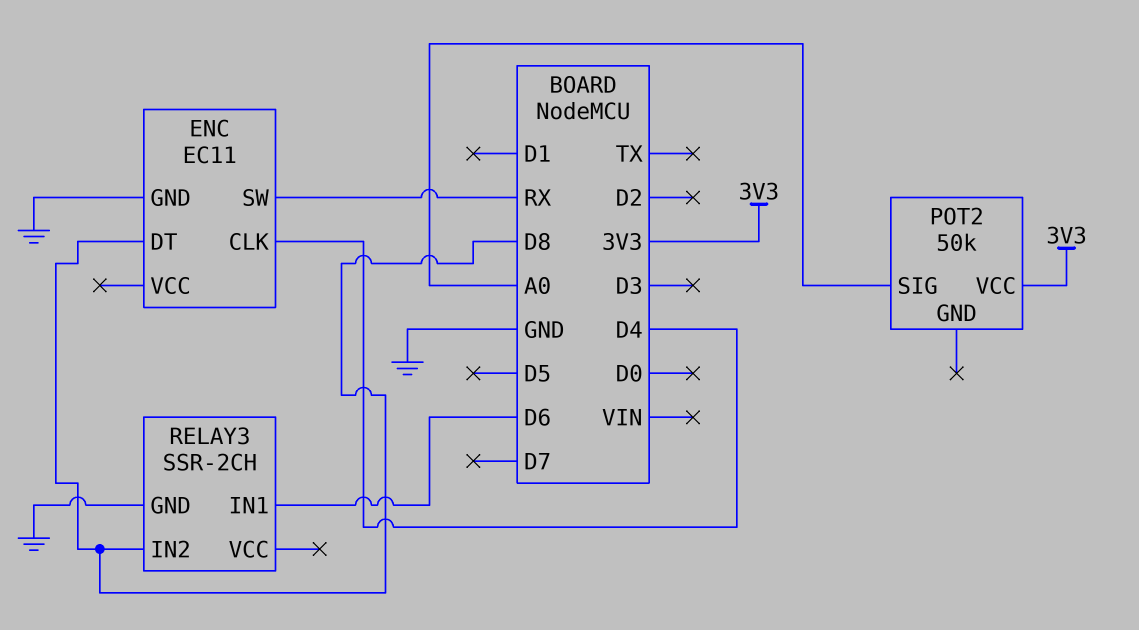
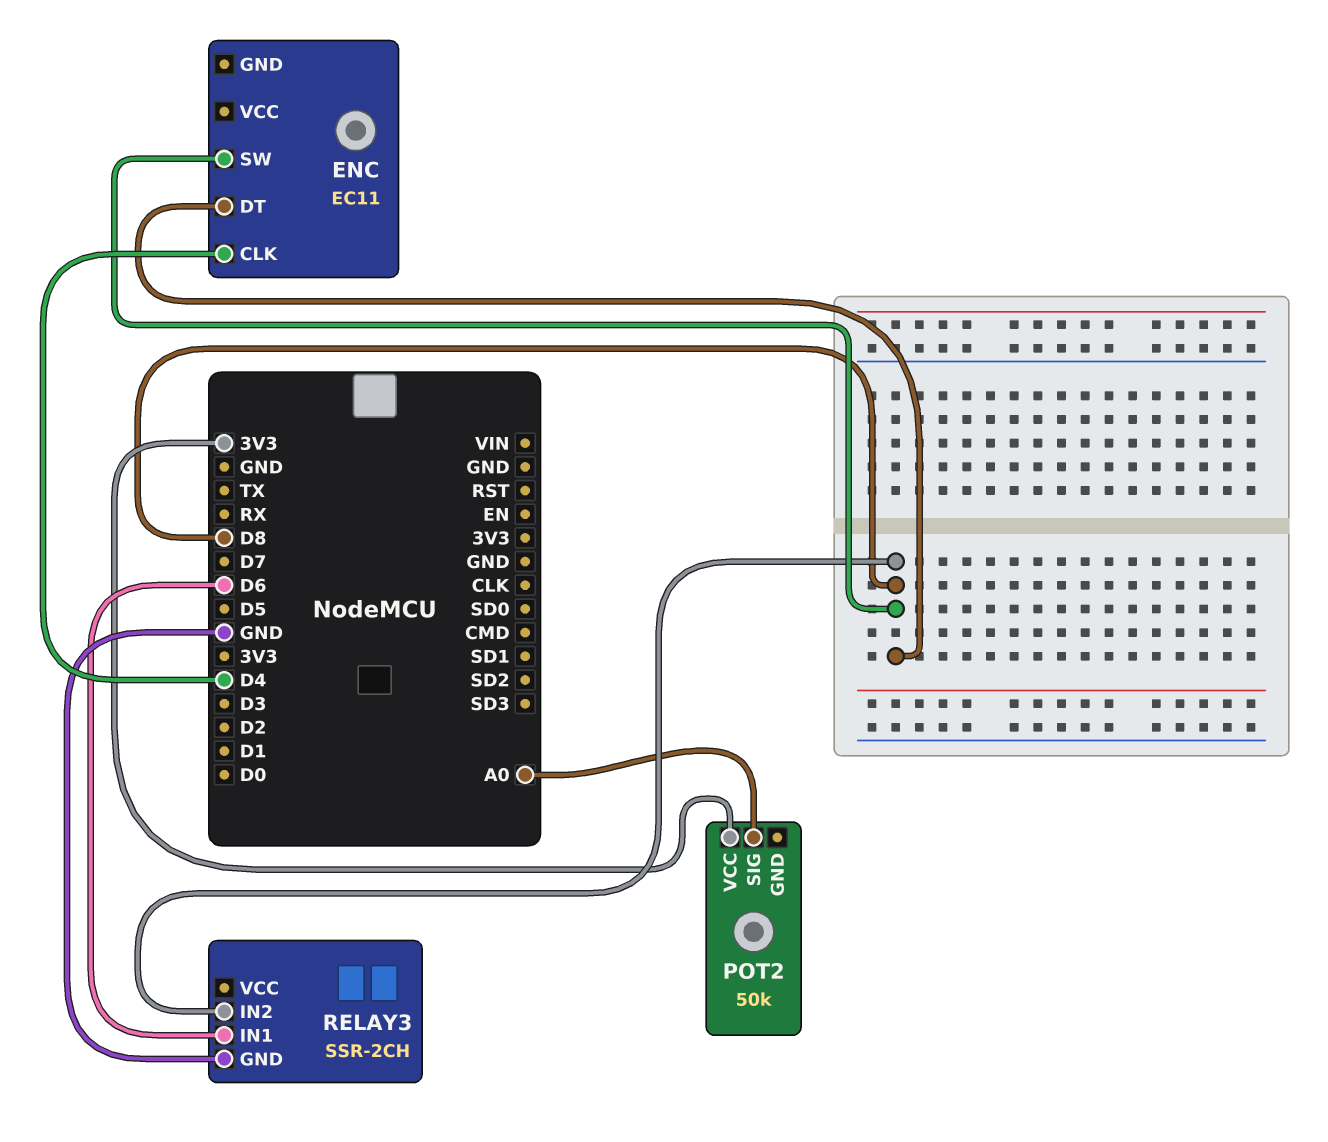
ENC pin GND: GND -> none
ENC pin SW: RX -> D8

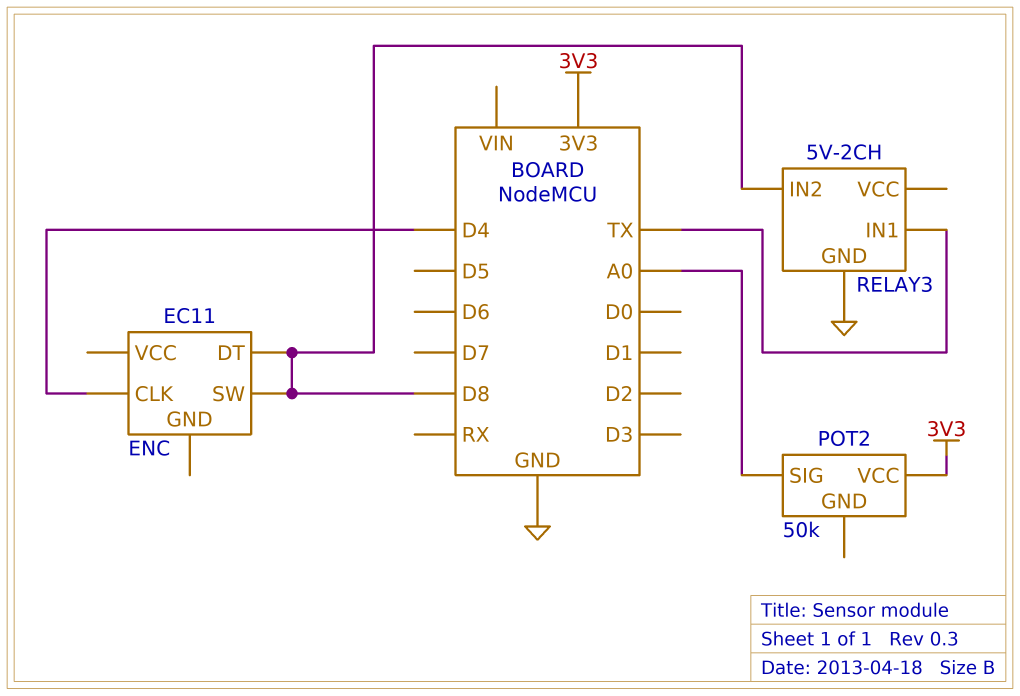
RELAY3: SSR-2CH -> 5V-2CH
RELAY3 pin IN1: D6 -> TX

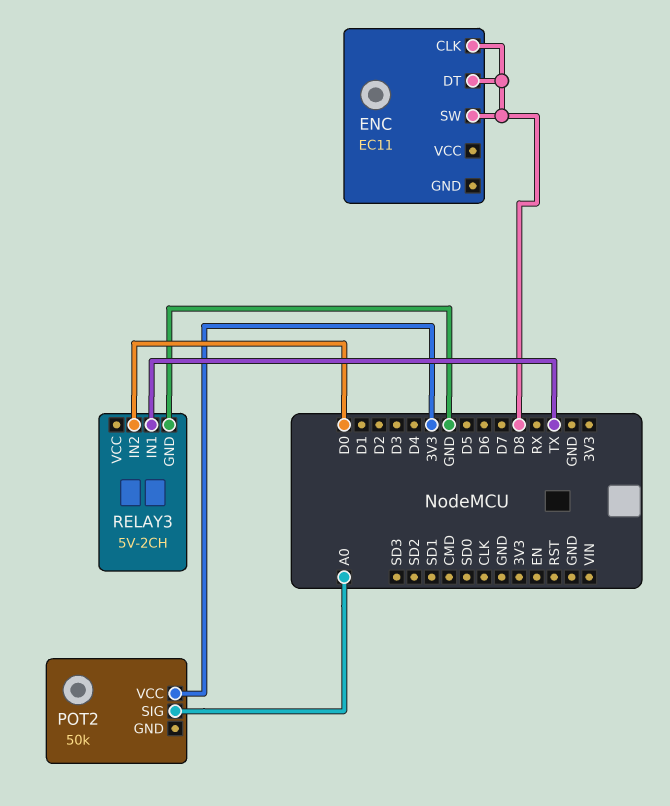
ENC pin CLK: D4 -> D8
RELAY3 pin IN2: D8 -> D0

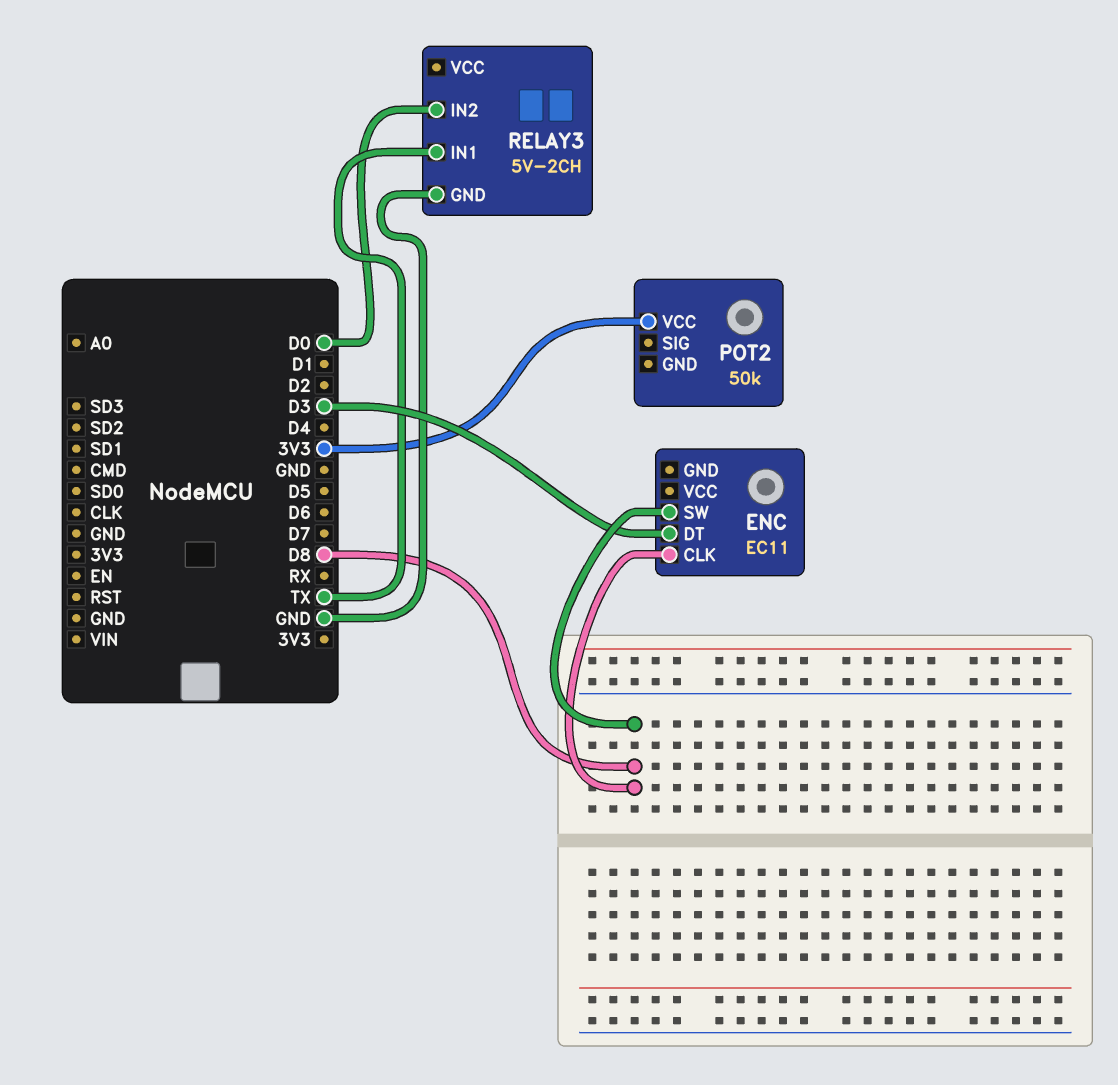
ENC pin DT: D8 -> D3
POT2 pin SIG: A0 -> none

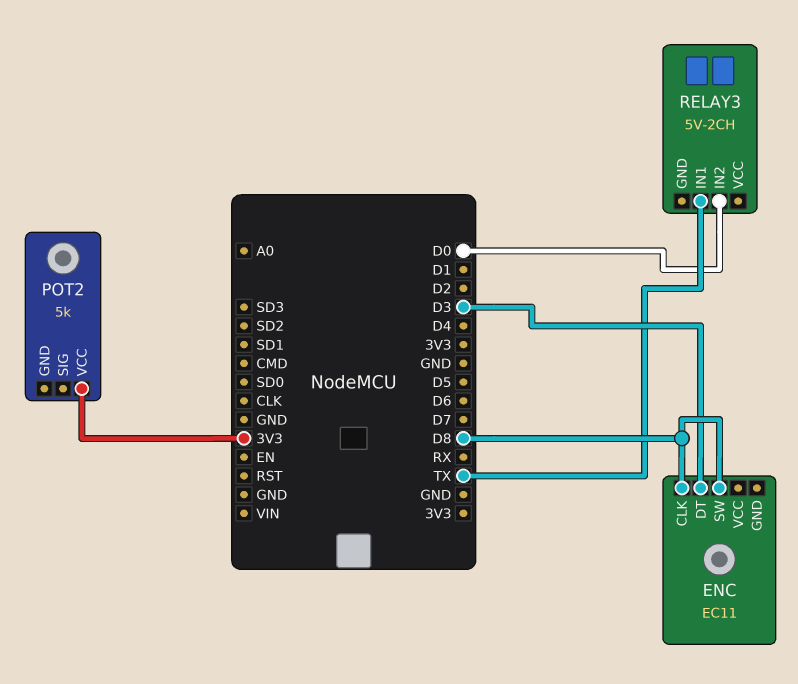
POT2: 50k -> 5k
RELAY3 pin GND: GND -> none

